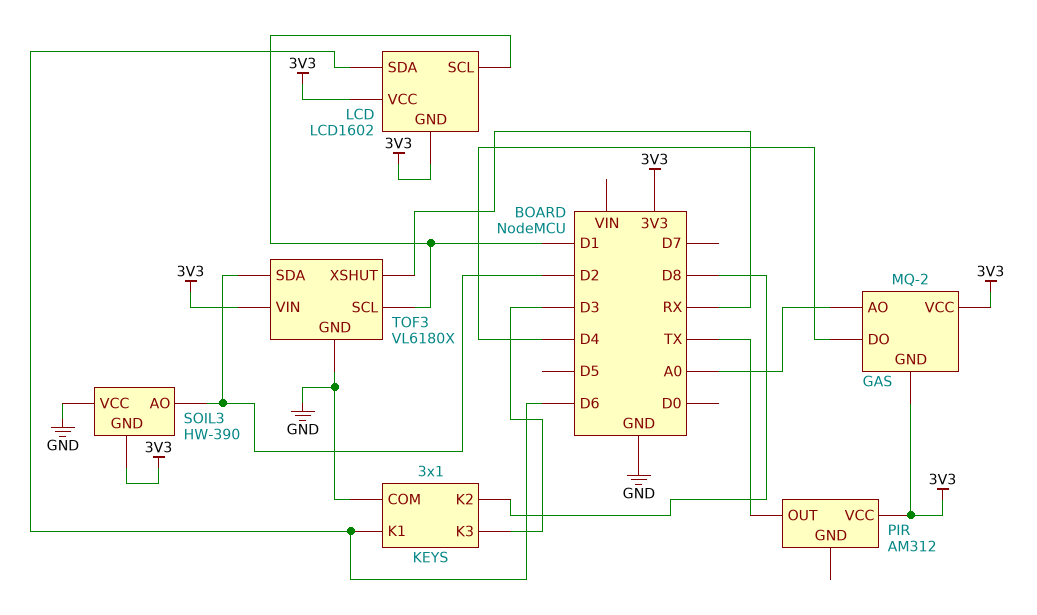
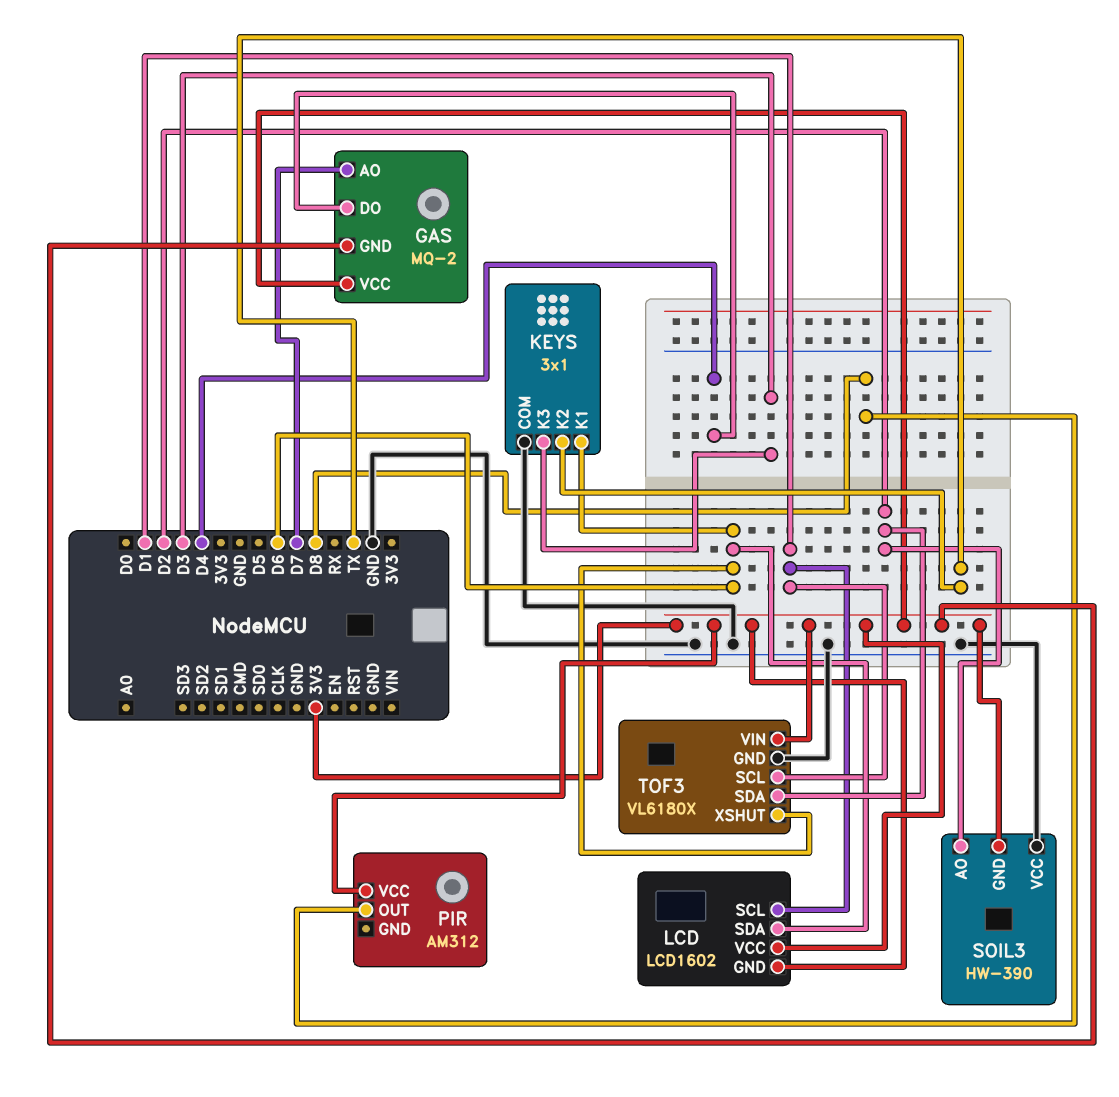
GAS pin AO: A0 -> D7
KEYS pin K2: D8 -> TX
PIR pin OUT: TX -> D8
TOF3 pin XSHUT: RX -> D6

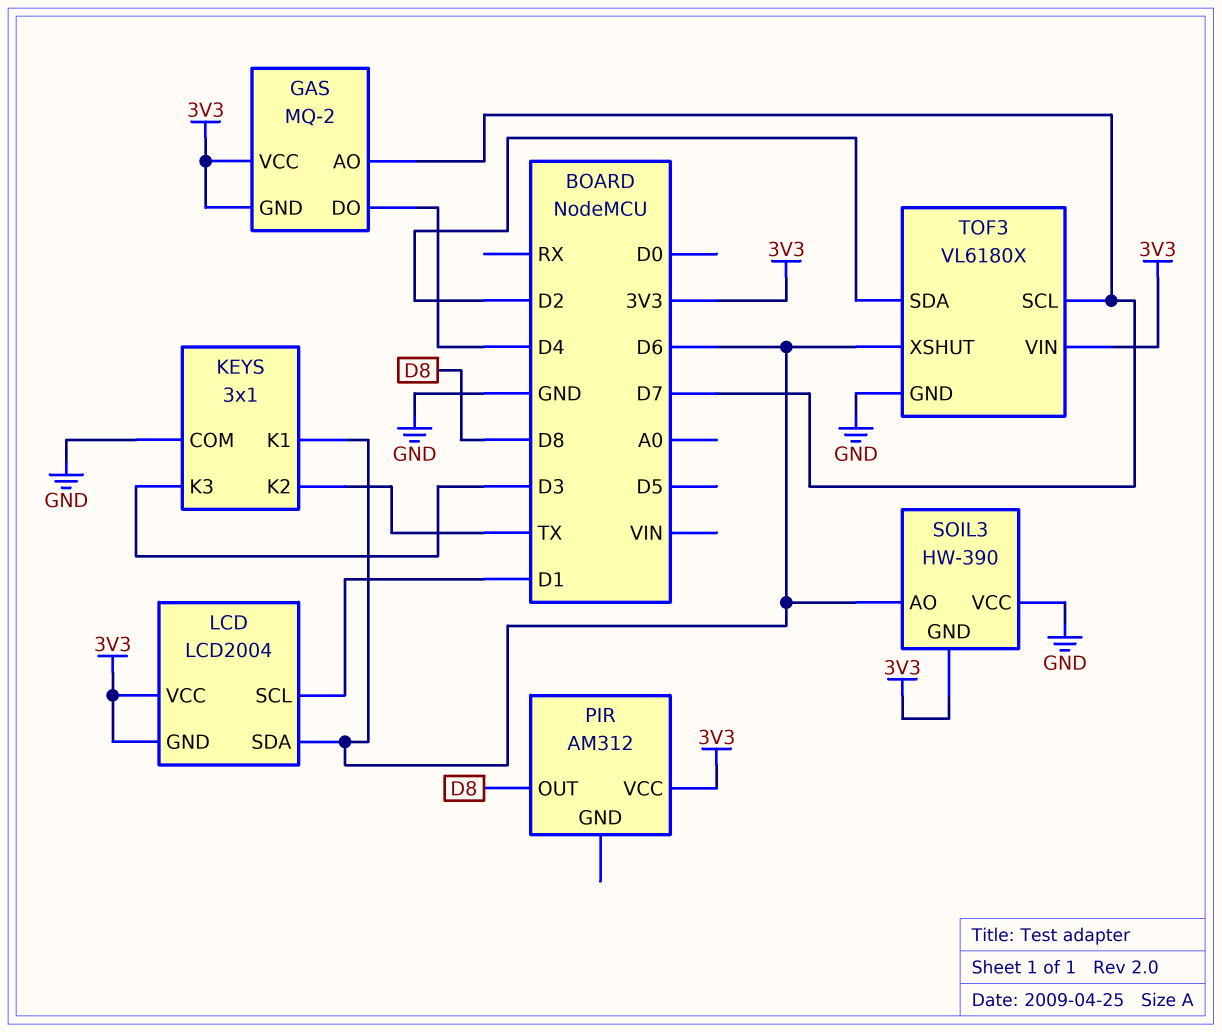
LCD: LCD1602 -> LCD2004
SOIL3 pin AO: D2 -> D6
TOF3 pin SCL: D1 -> D7

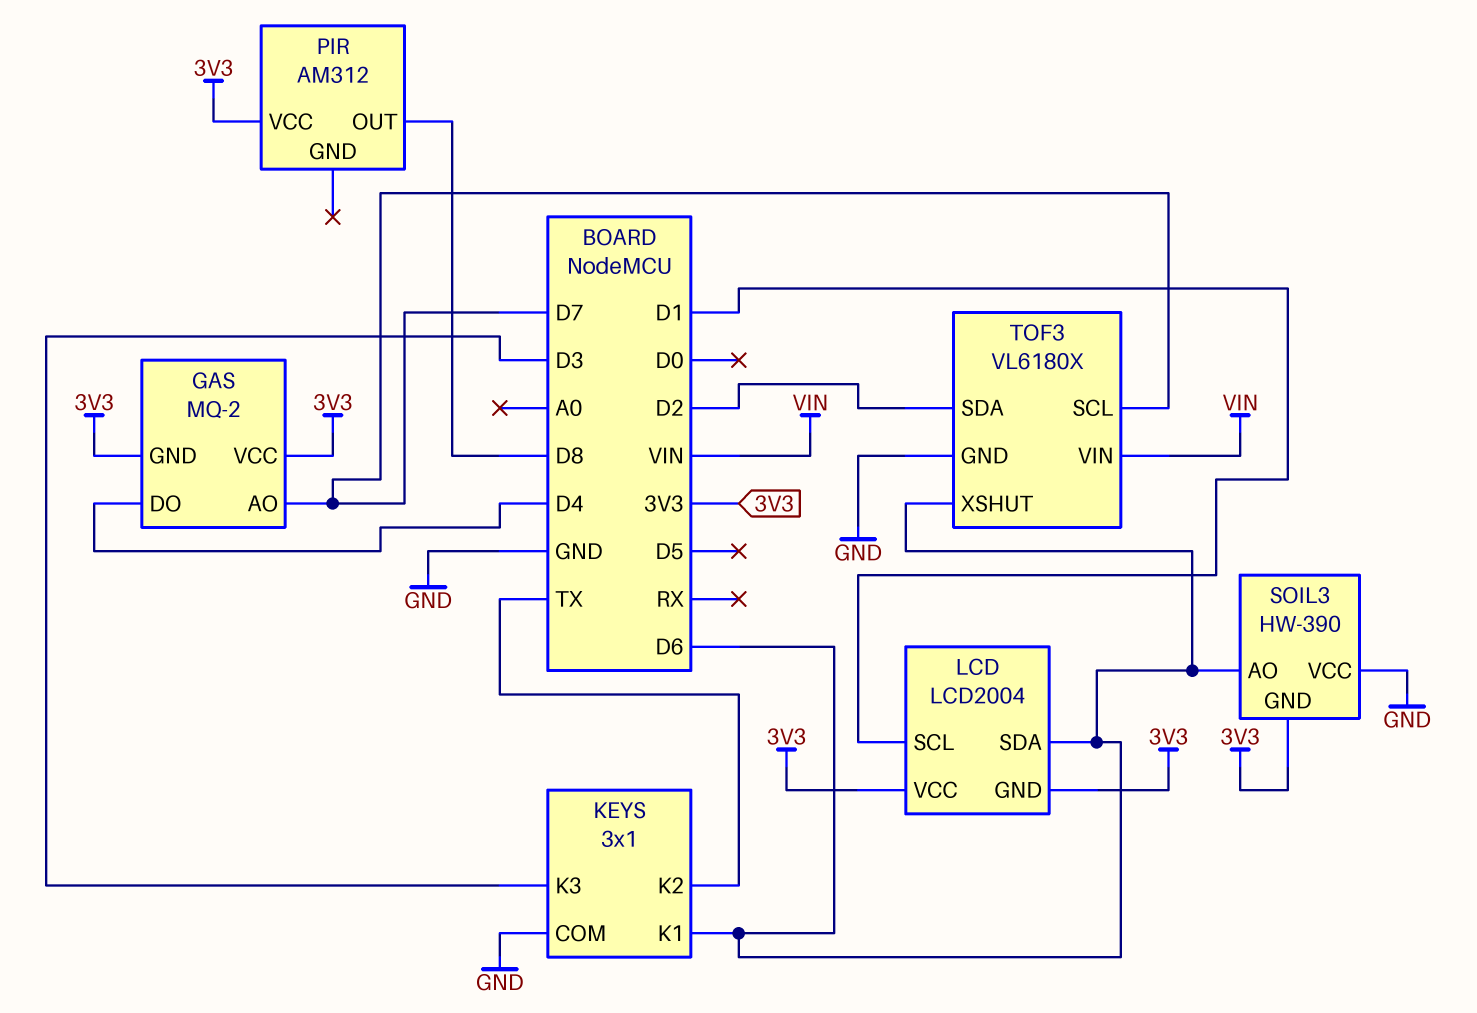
TOF3 pin VIN: 3V3 -> VIN

